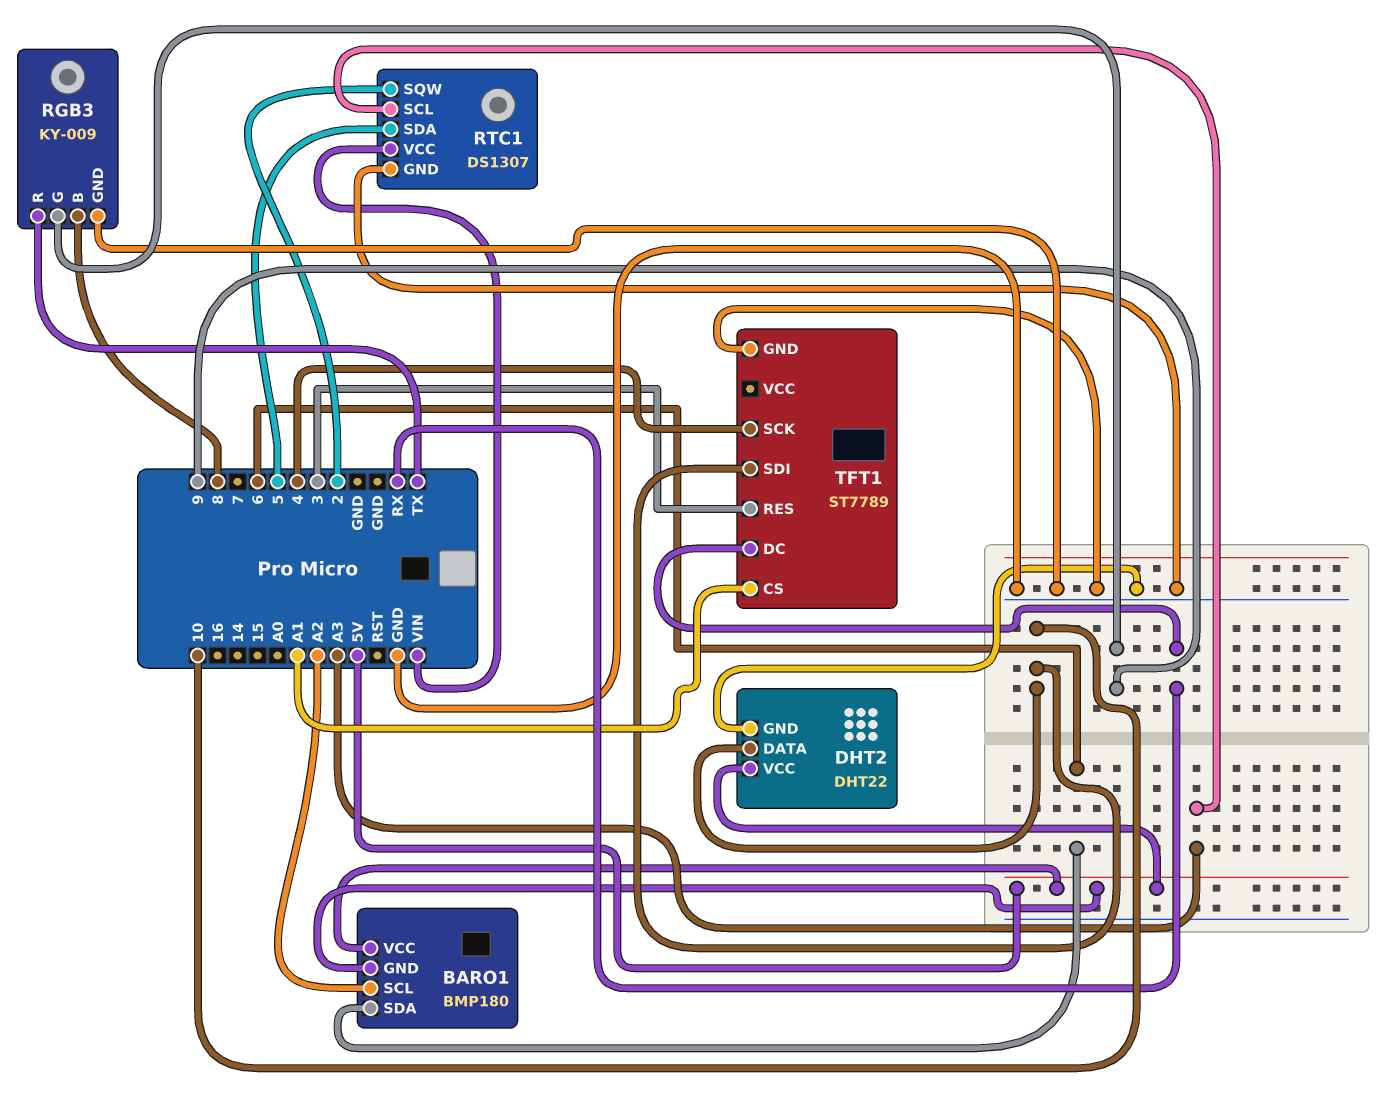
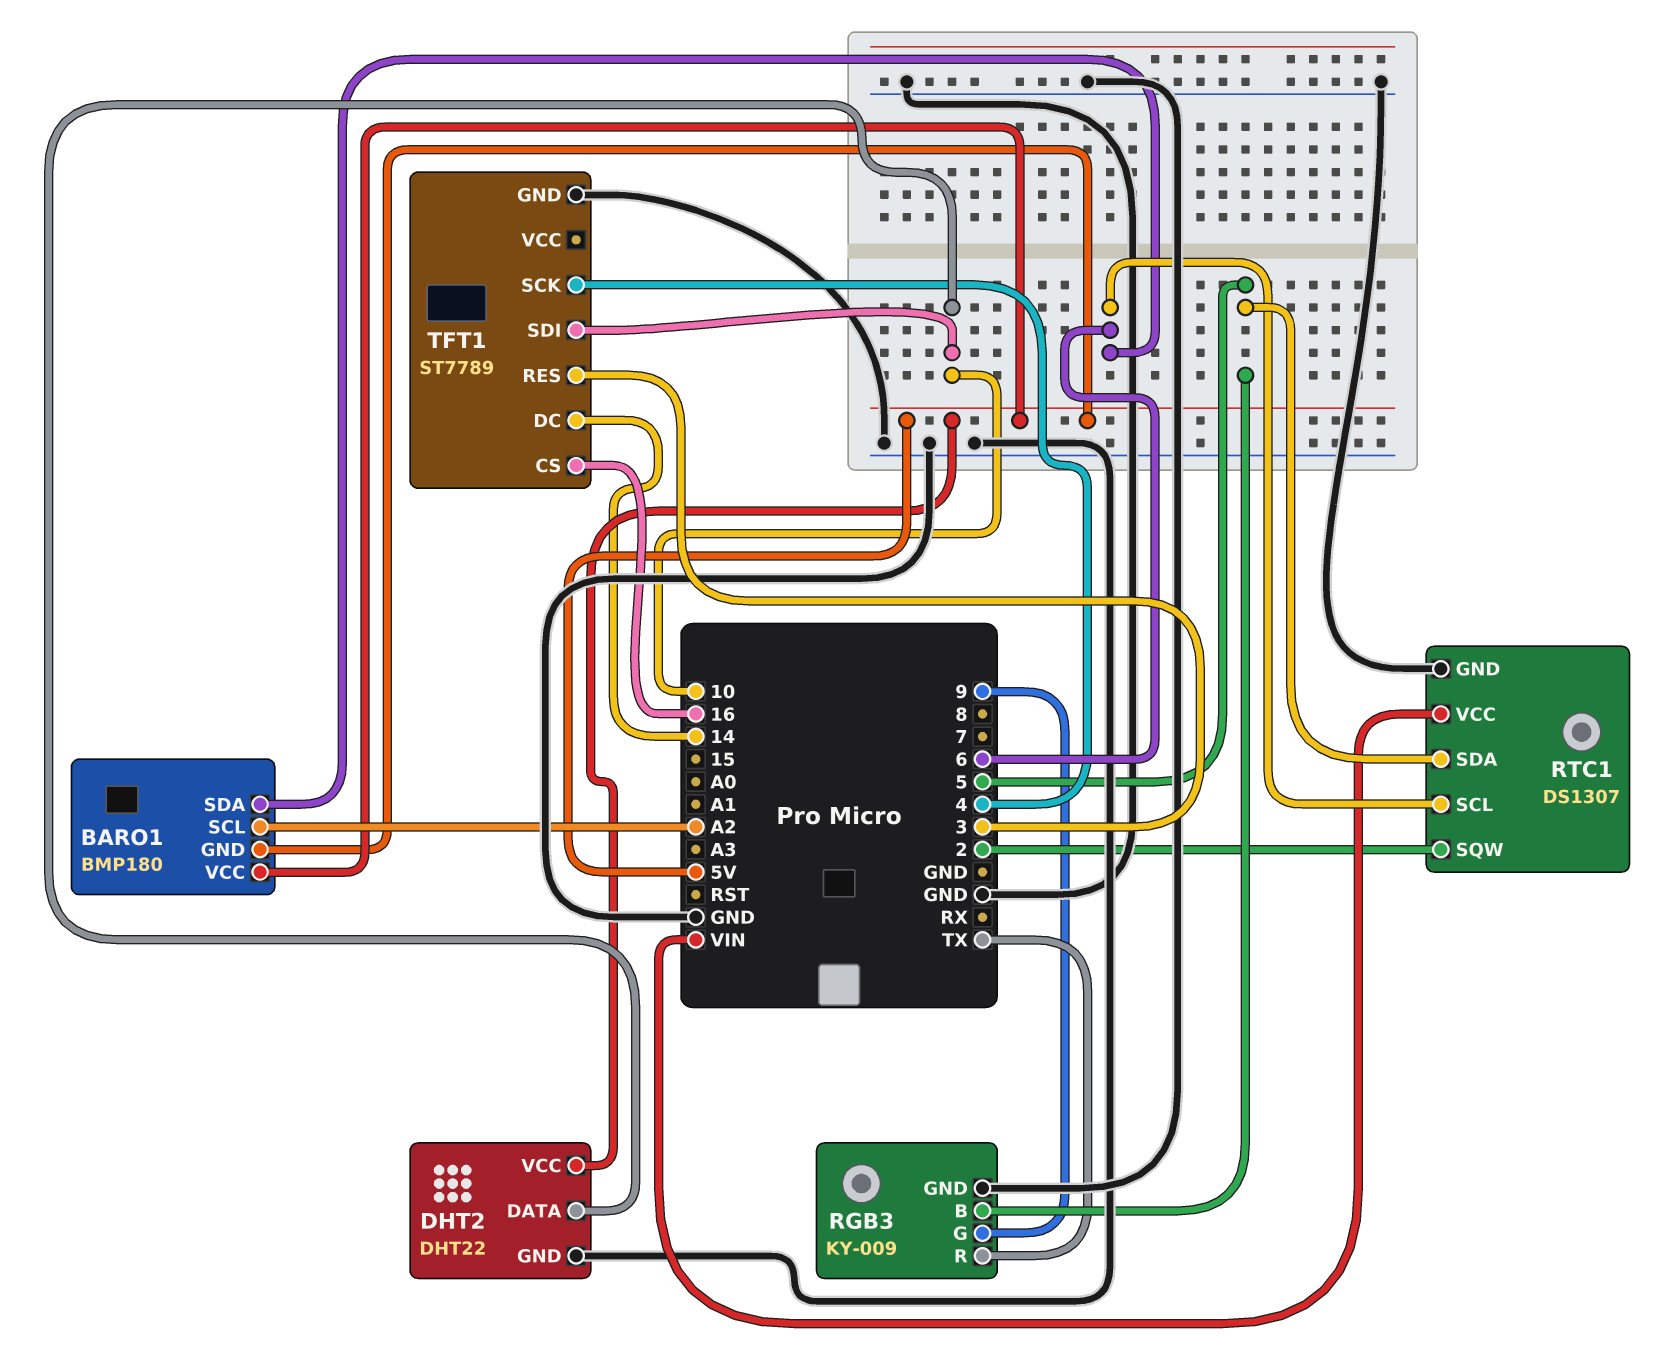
RGB3 pin B: 8 -> 5
RTC1 pin SCL: A3 -> 6
TFT1 pin CS: A1 -> 16
TFT1 pin DC: RX -> 14

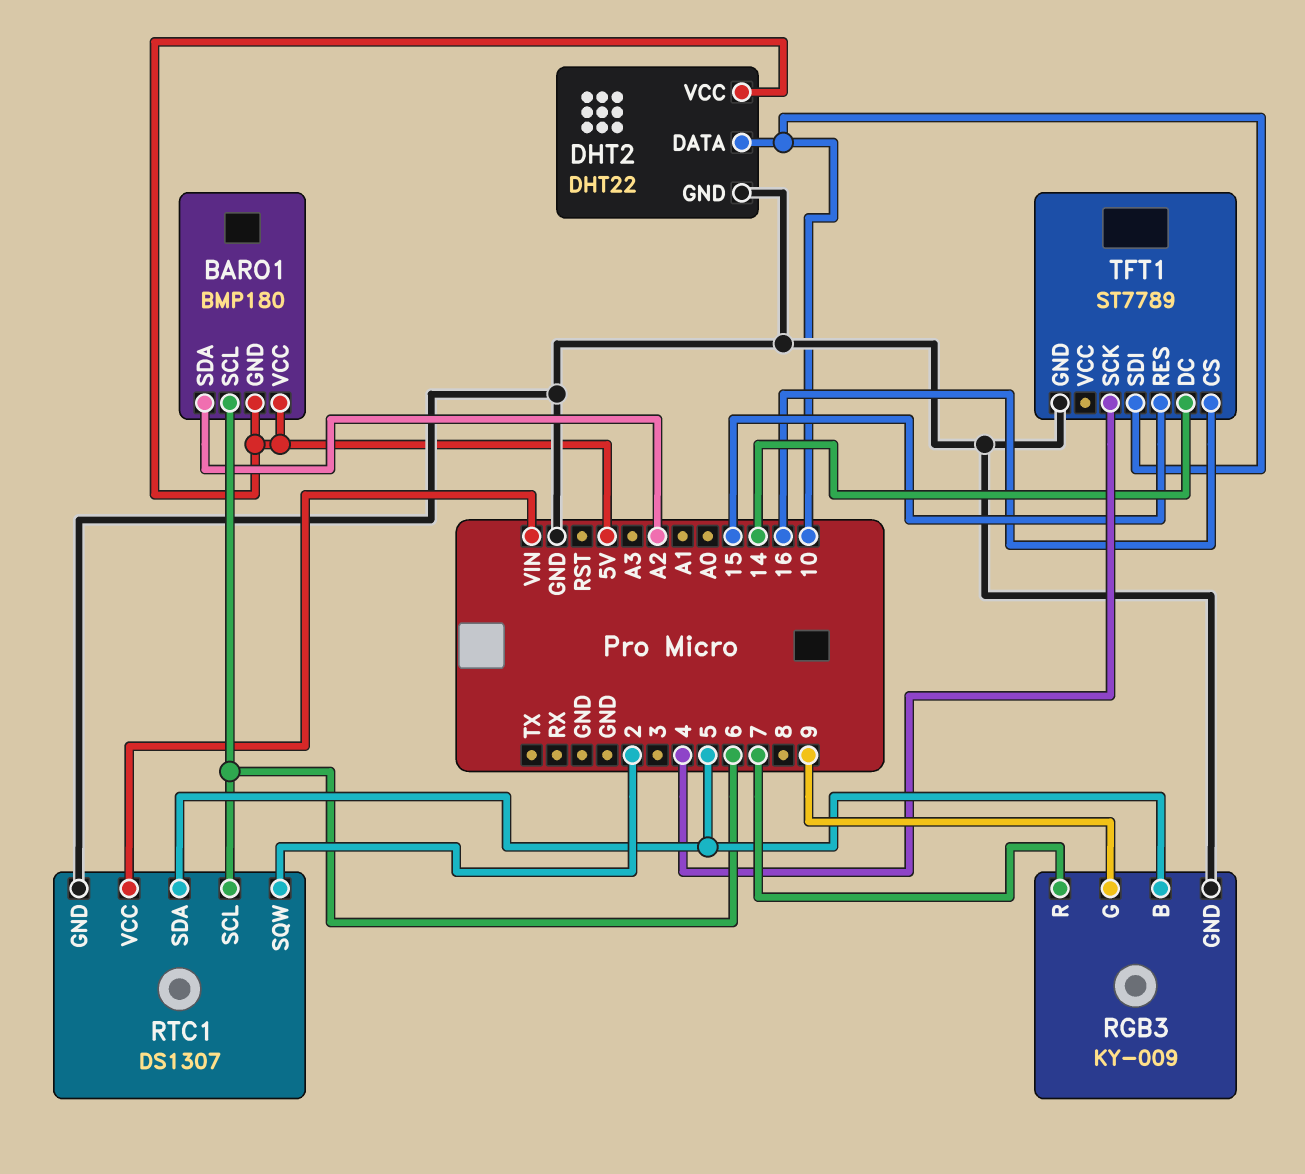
BARO1 pin SCL: A2 -> 6
BARO1 pin SDA: 6 -> A2
RGB3 pin R: TX -> 7
TFT1 pin RES: 3 -> 15

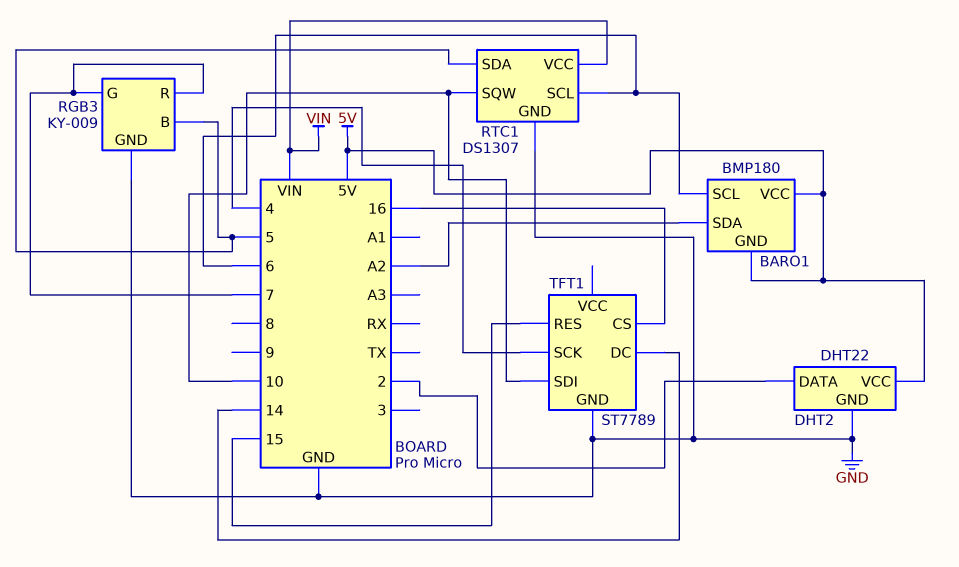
DHT2 pin DATA: 10 -> 2
RGB3 pin G: 9 -> 7
RTC1 pin SQW: 2 -> 10

